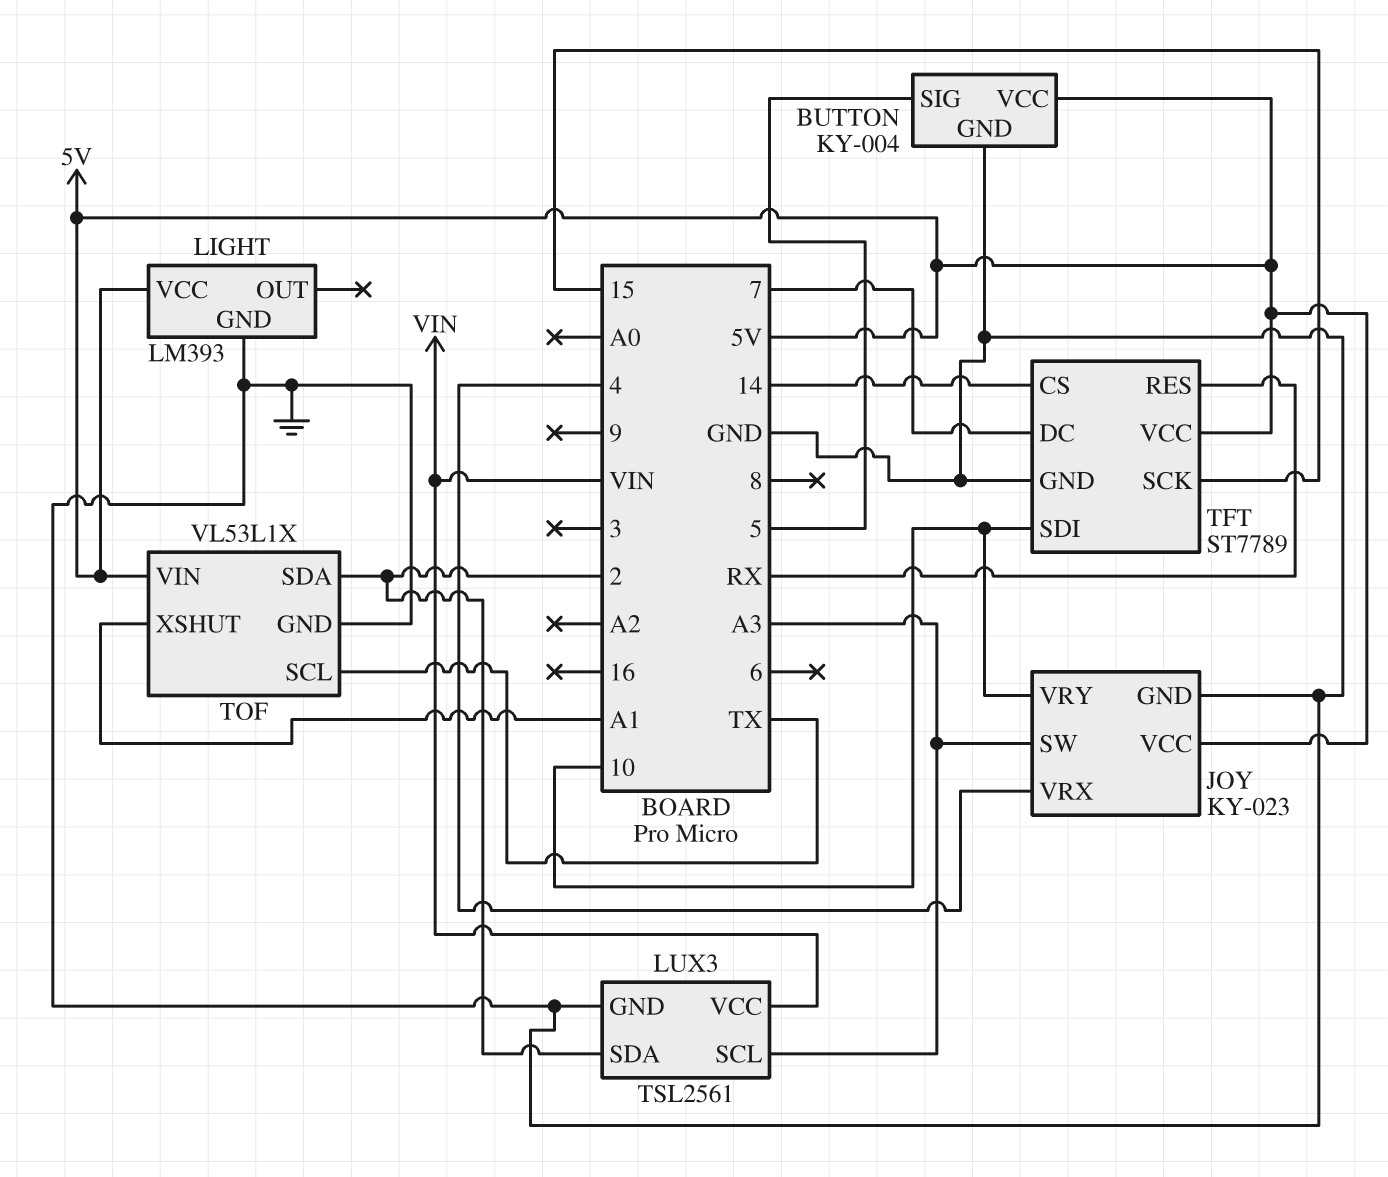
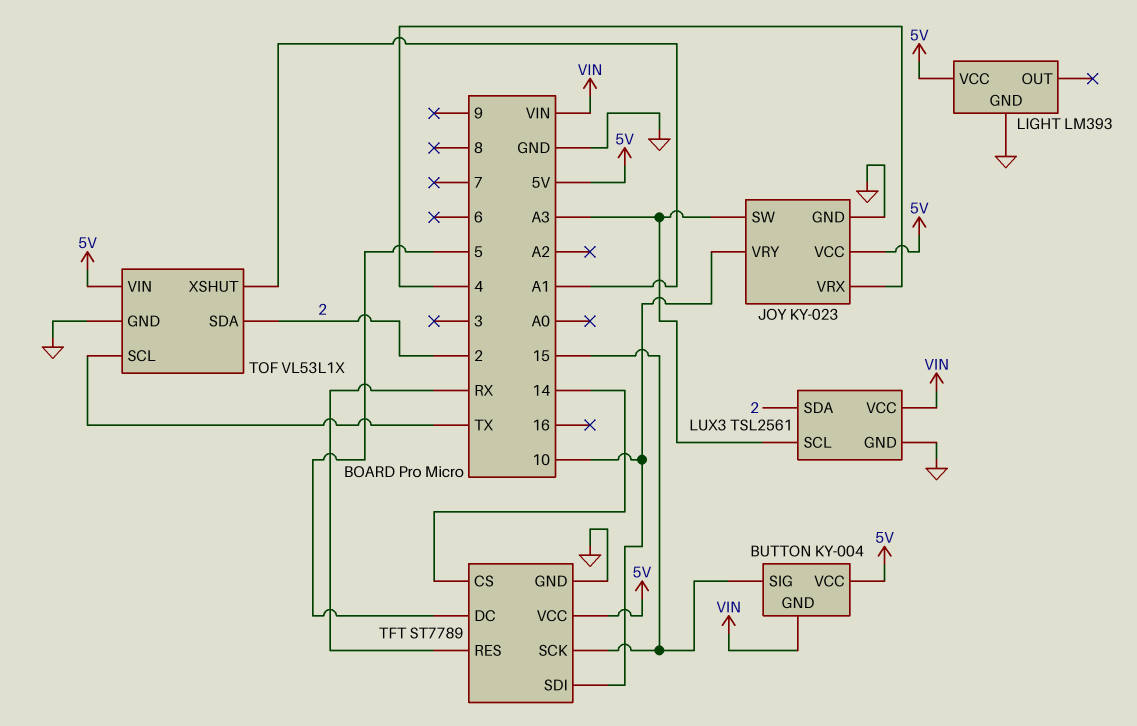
BUTTON pin GND: GND -> VIN
BUTTON pin SIG: 5 -> 15
TFT pin DC: 7 -> 5

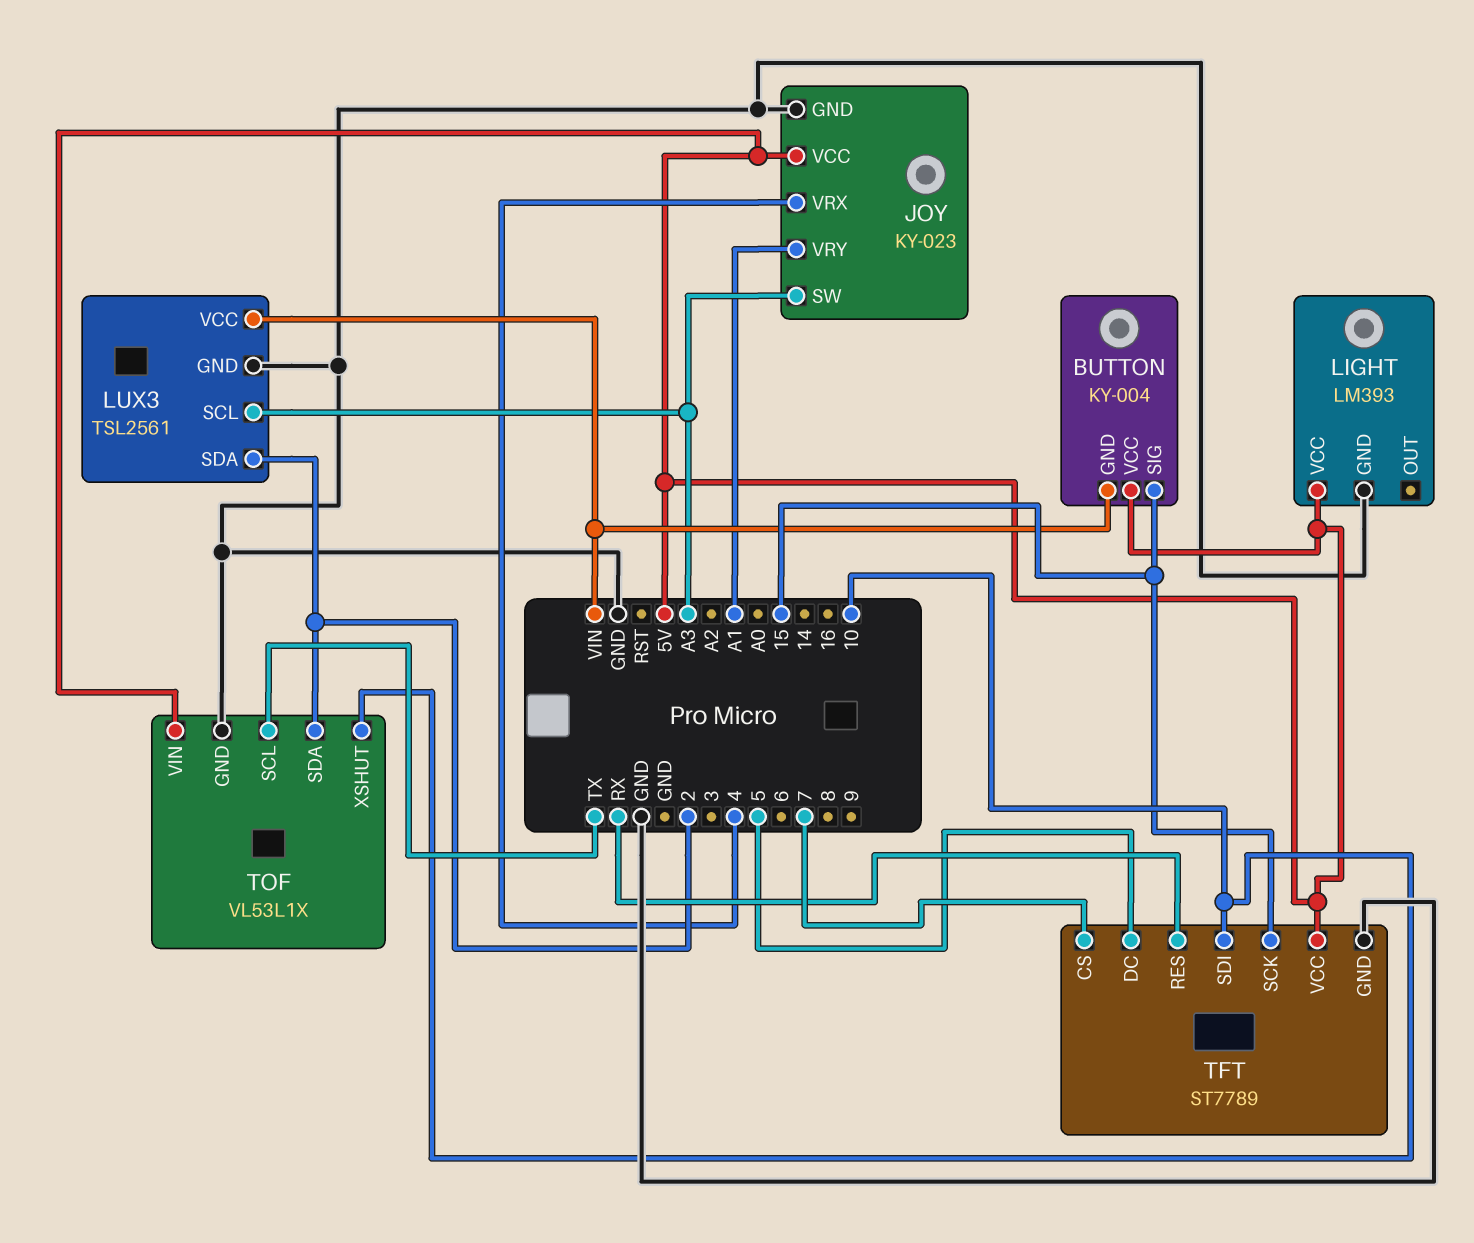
JOY pin VRY: 10 -> A1
TFT pin CS: 14 -> 7
TOF pin XSHUT: A1 -> 10

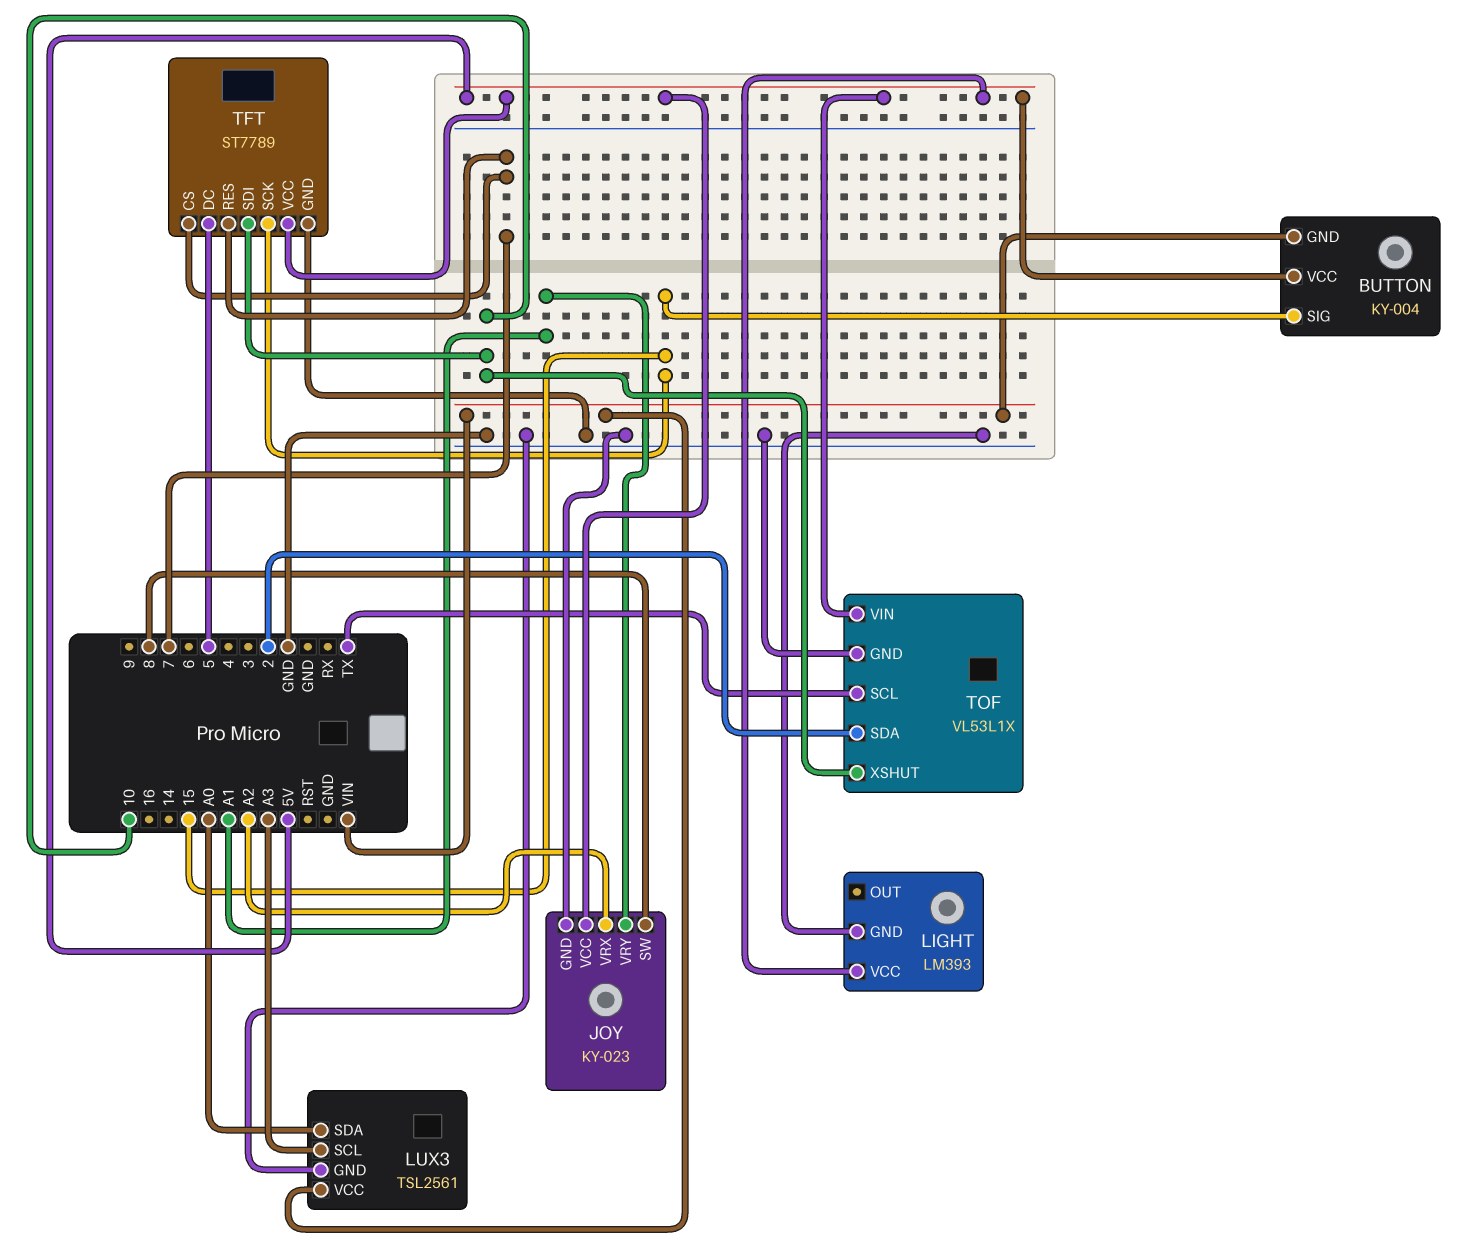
JOY pin SW: A3 -> 8
JOY pin VRX: 4 -> A2
LUX3 pin SDA: 2 -> A0
TFT pin RES: RX -> 7

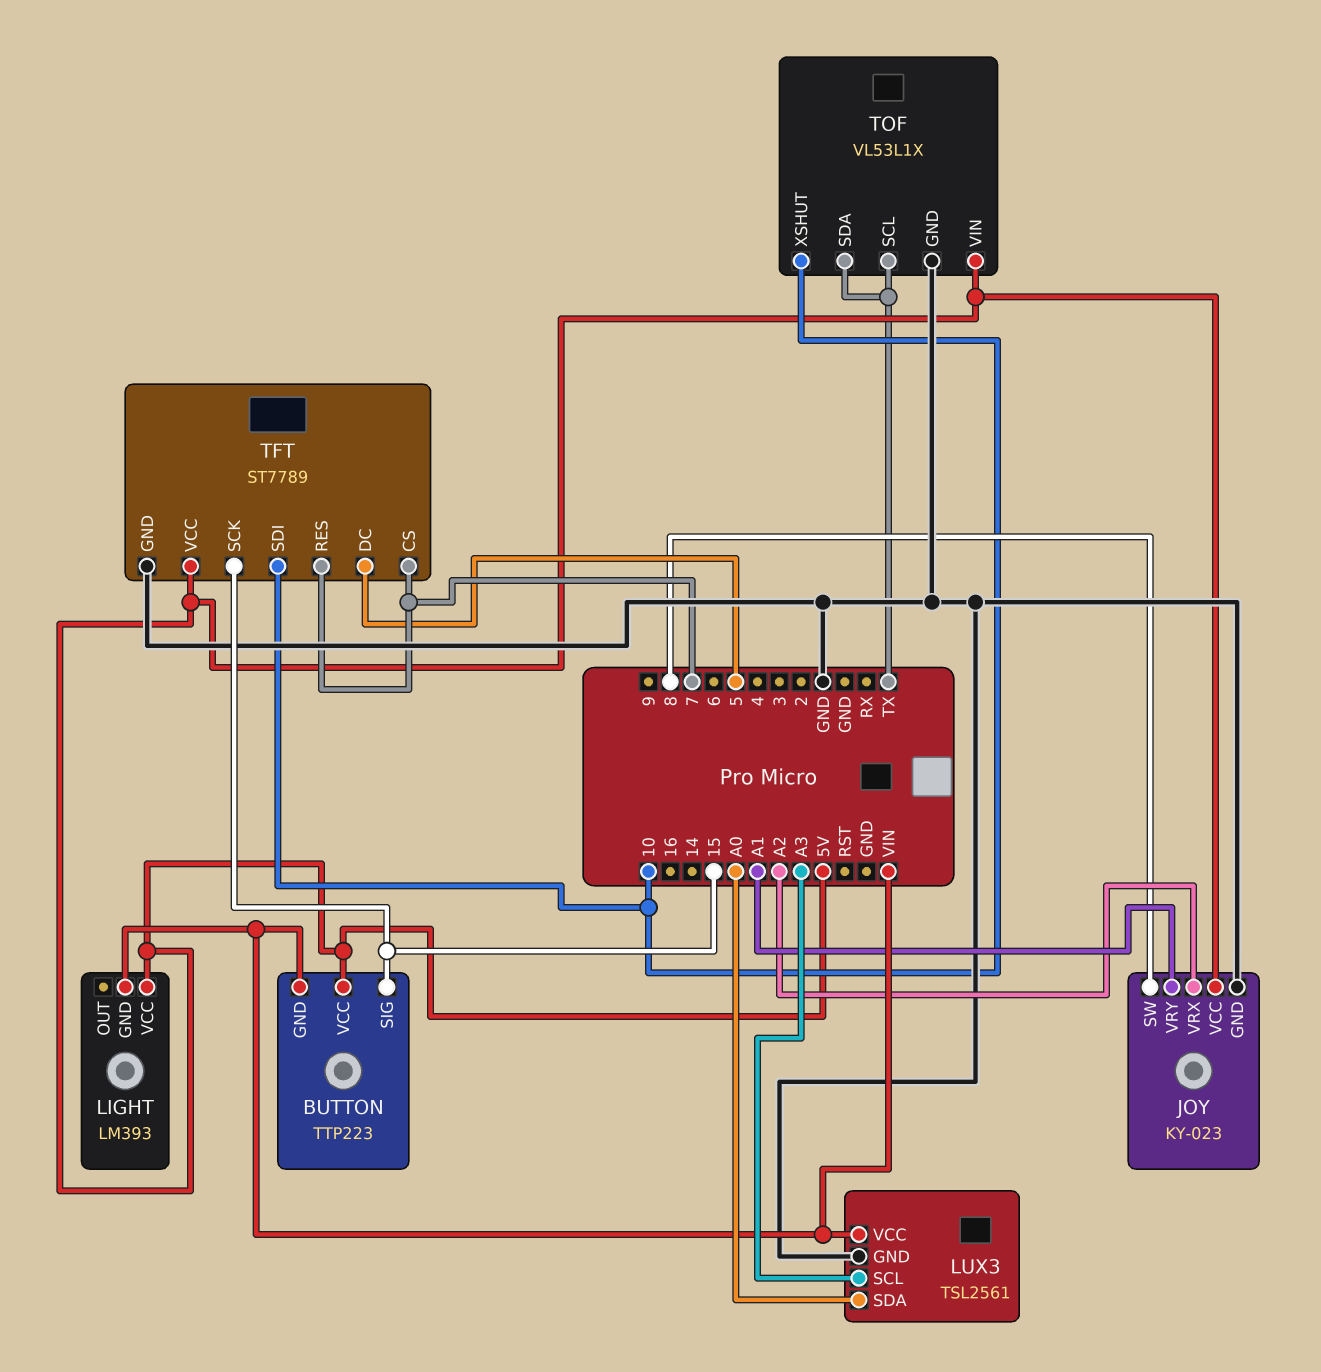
BUTTON: KY-004 -> TTP223
LIGHT pin GND: GND -> VIN
TOF pin SDA: 2 -> TX

